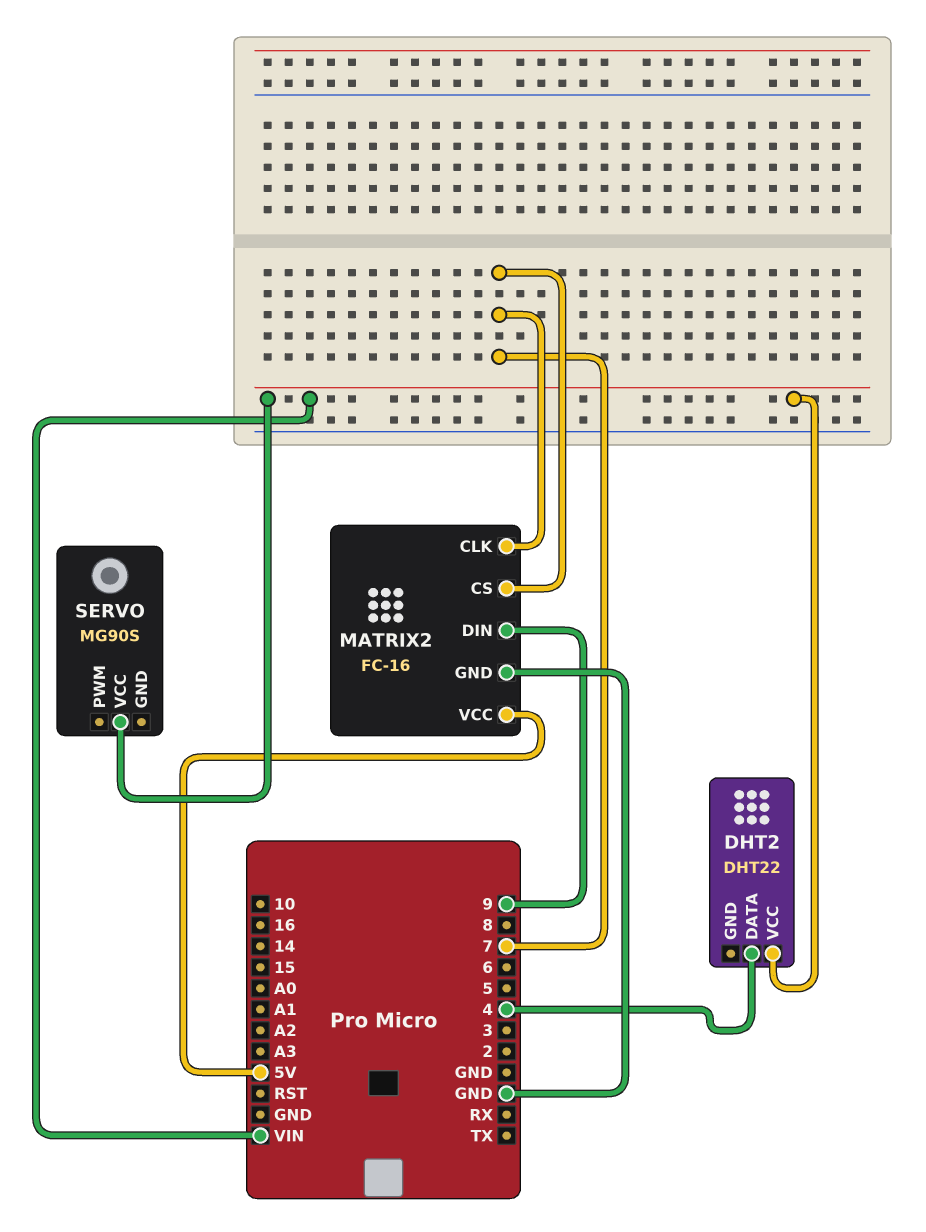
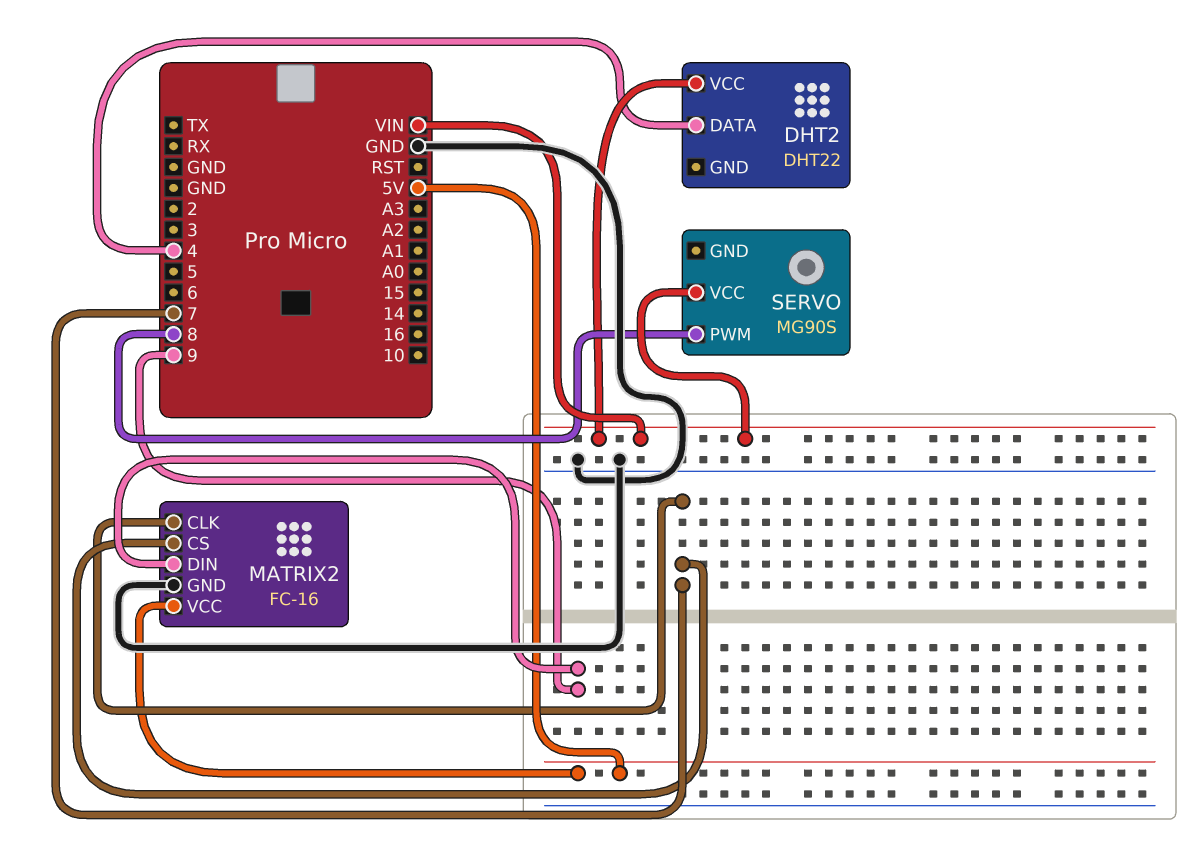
SERVO pin PWM: none -> 8

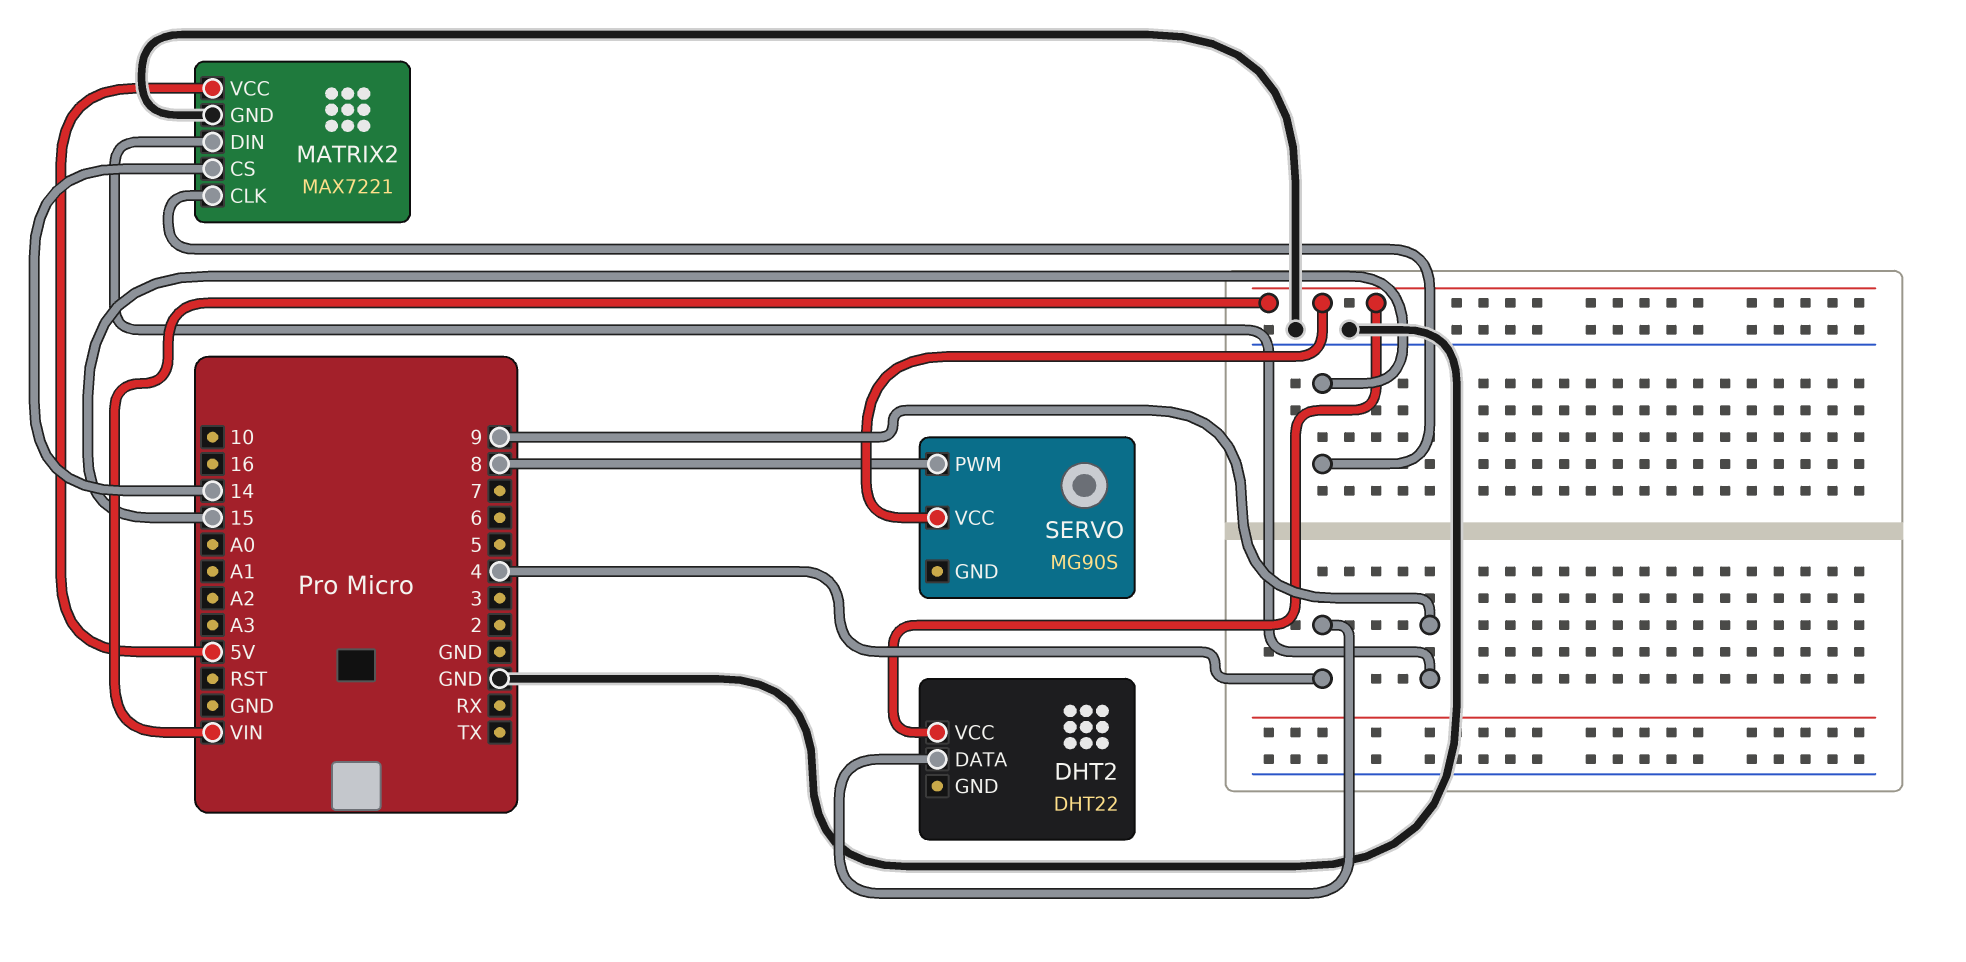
MATRIX2: FC-16 -> MAX7221
MATRIX2 pin CLK: 7 -> 15
MATRIX2 pin CS: 7 -> 14

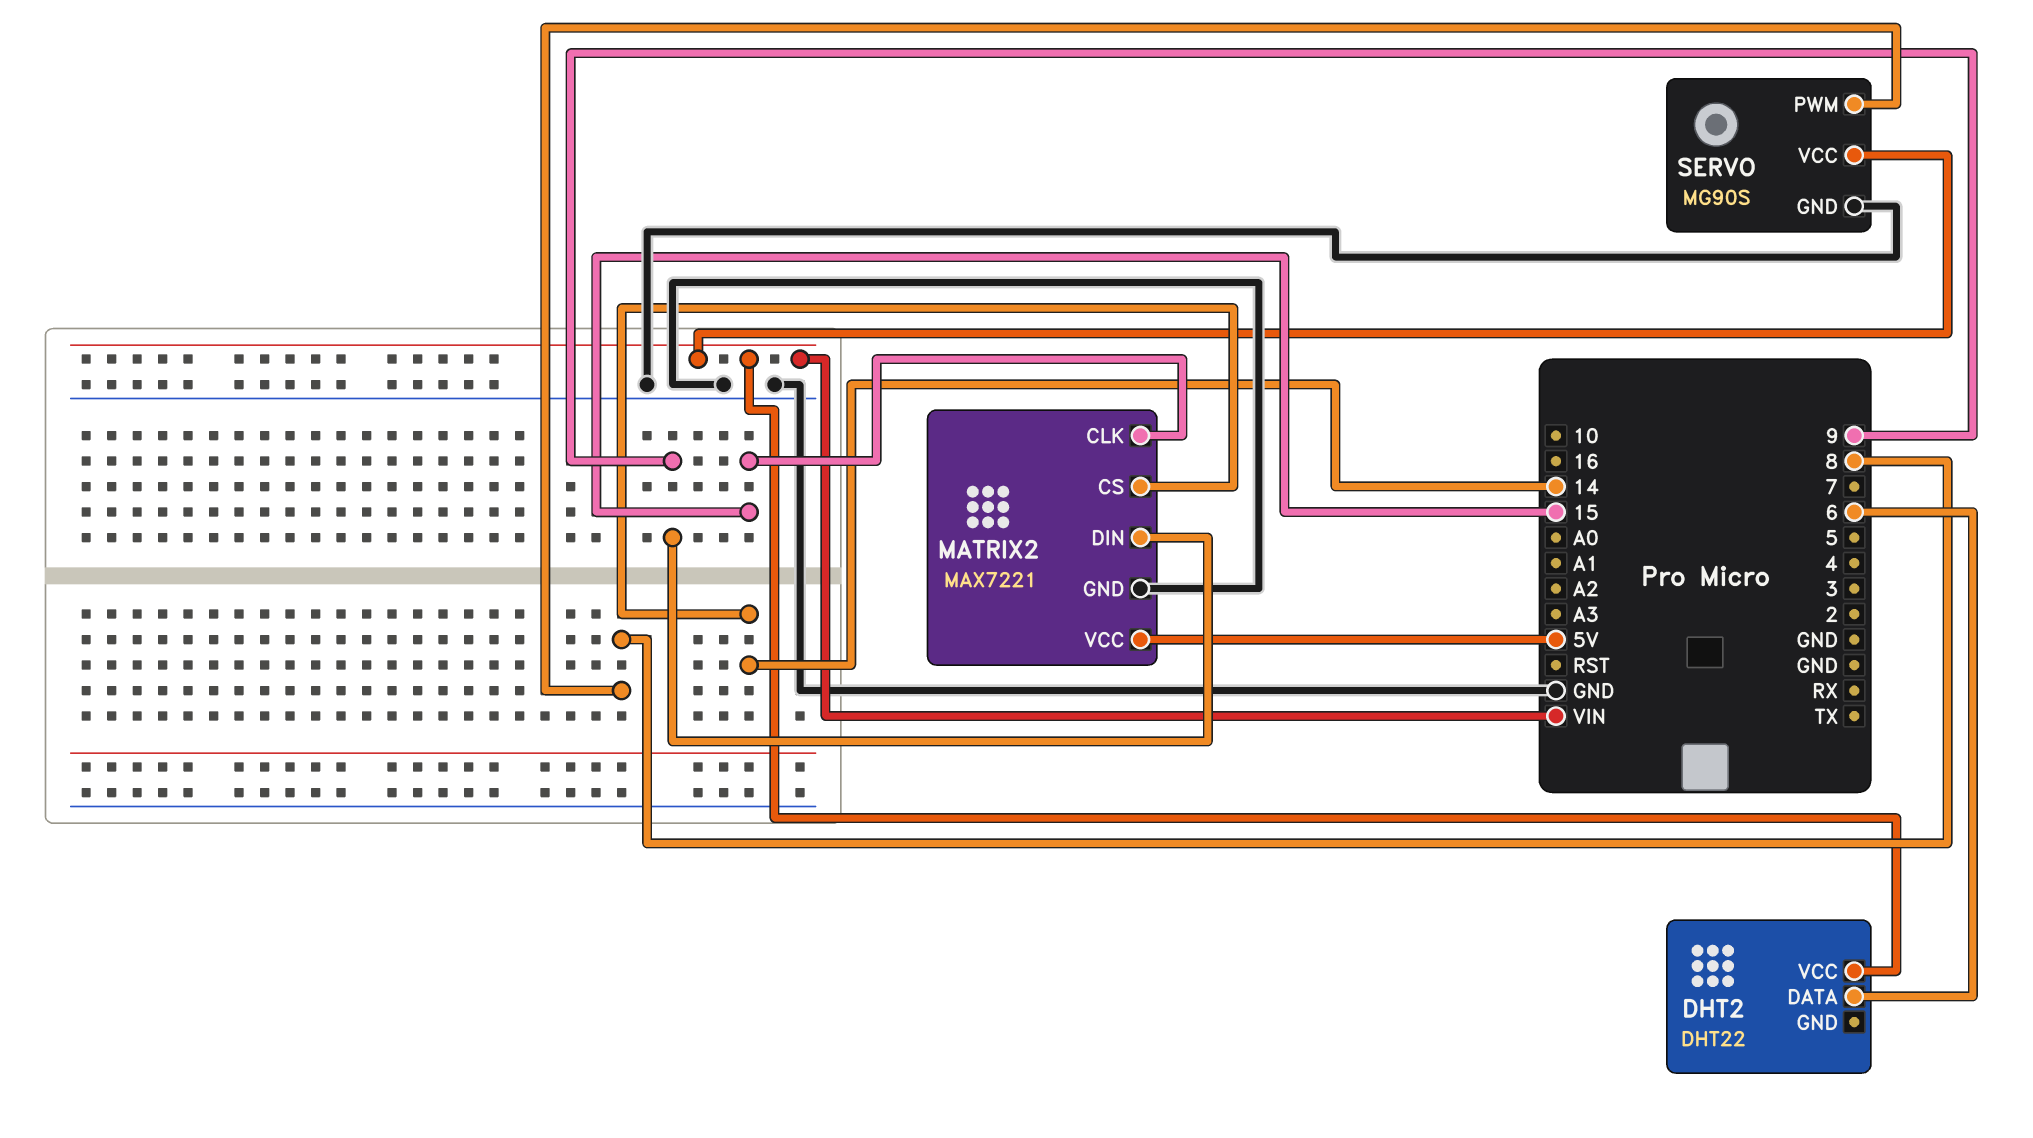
DHT2 pin DATA: 4 -> 6
SERVO pin GND: none -> GND

